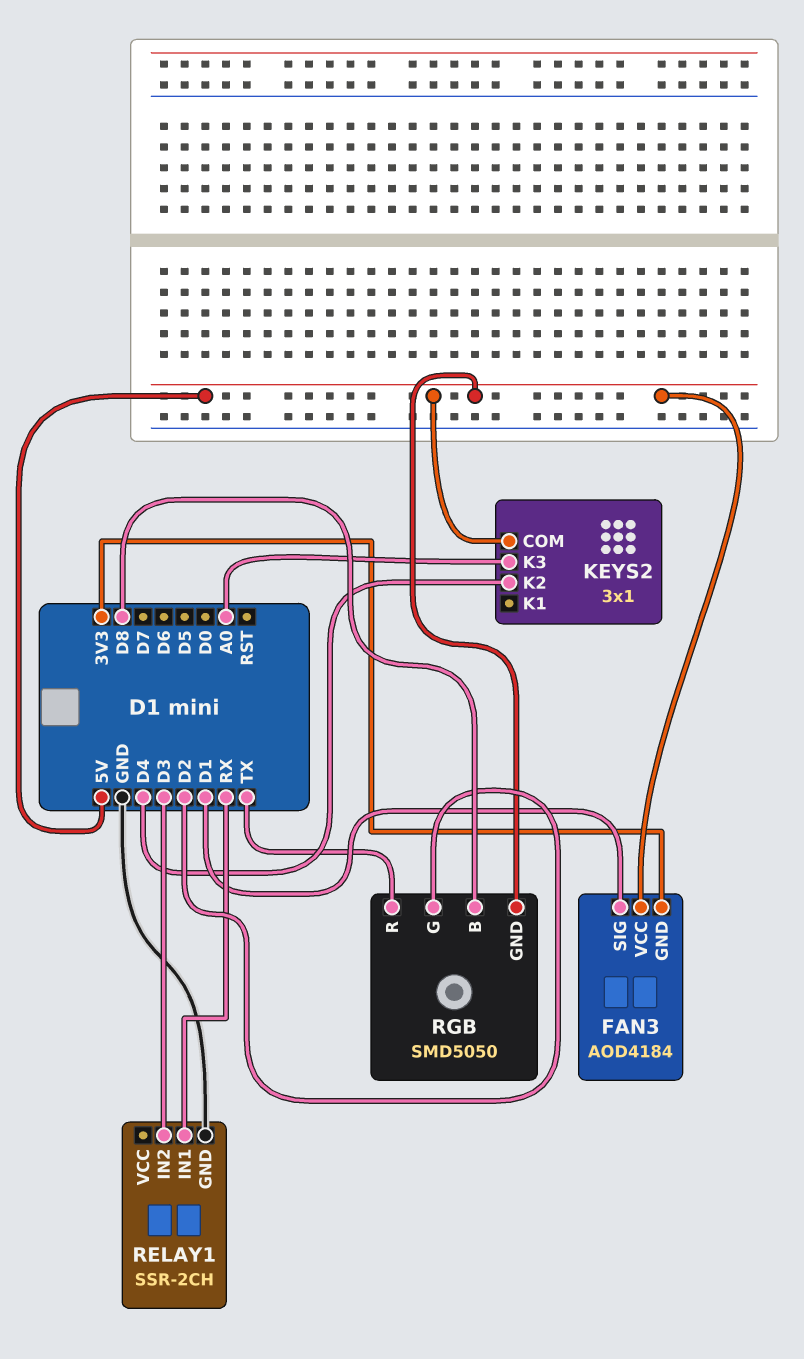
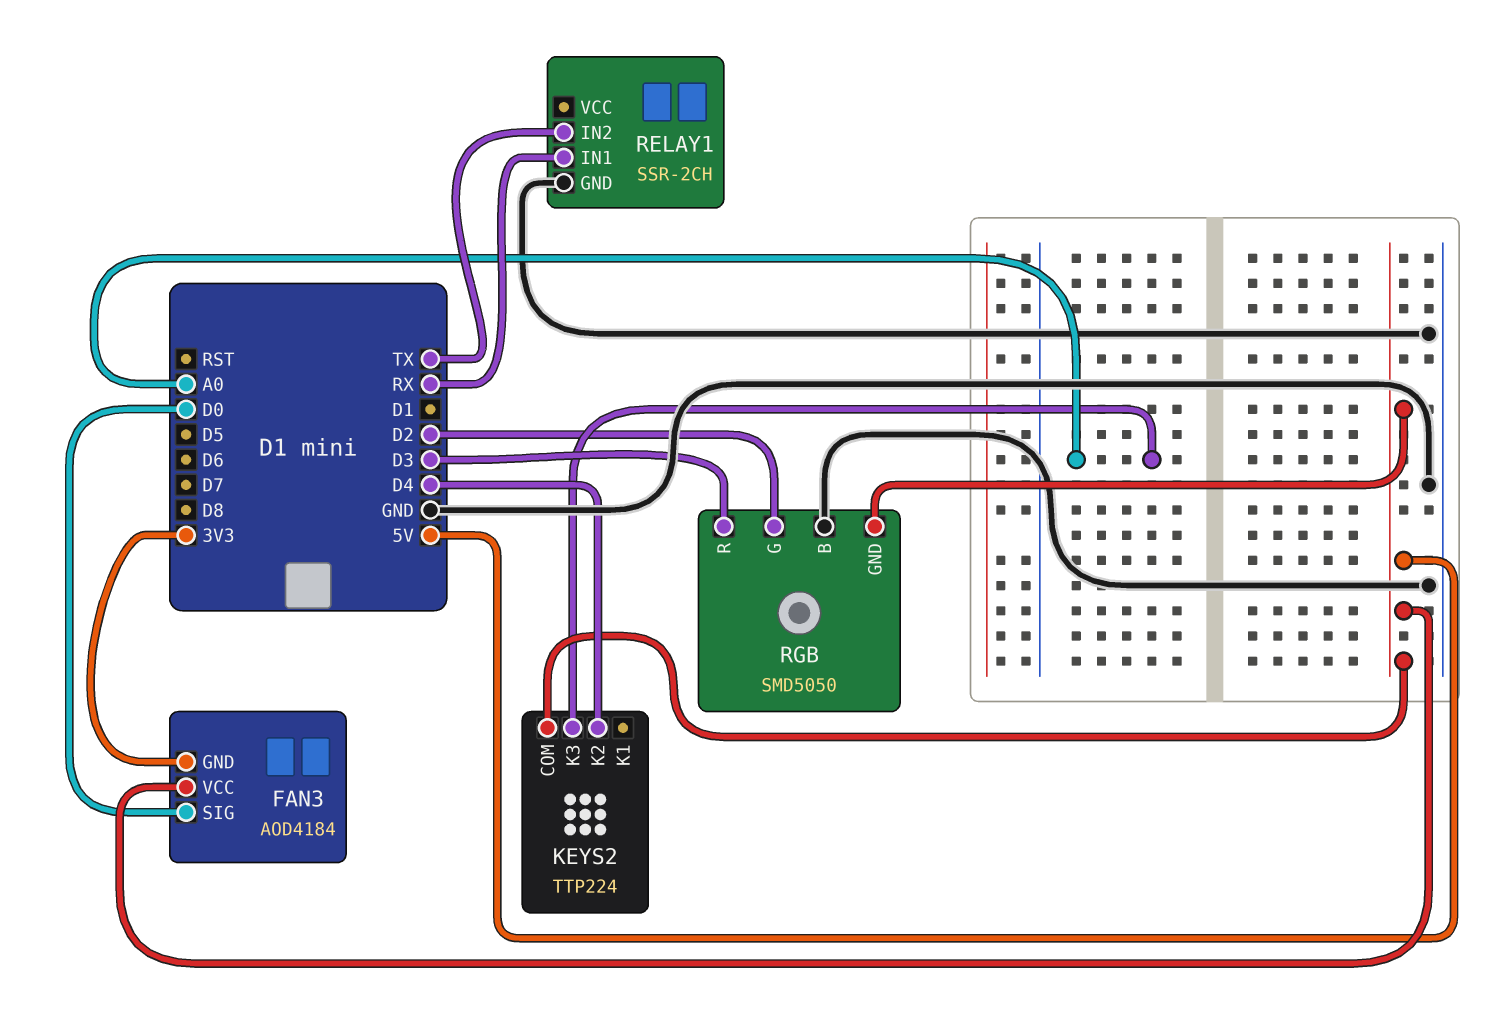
FAN3 pin SIG: D1 -> D0
KEYS2: 3x1 -> TTP224
RELAY1 pin IN2: D3 -> TX
RGB pin B: D8 -> GND
RGB pin R: TX -> D3

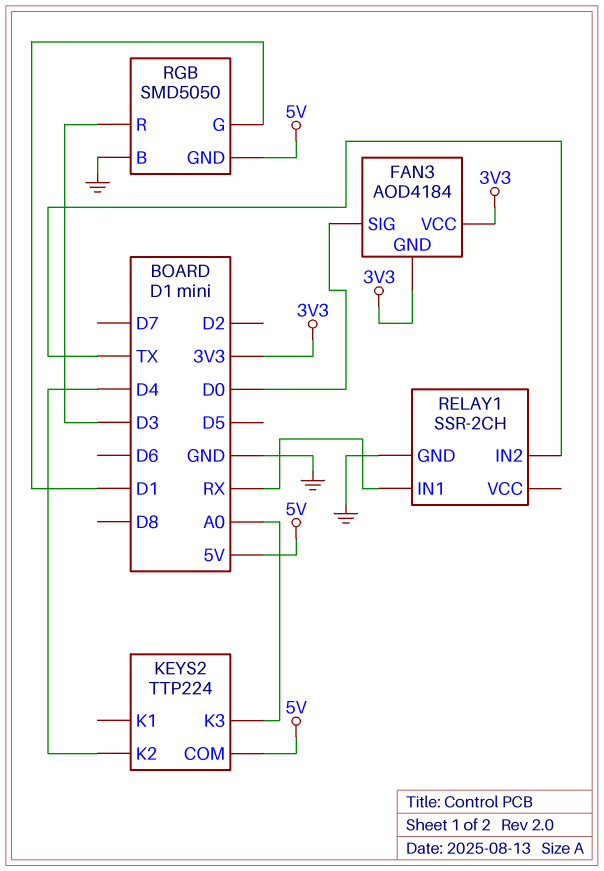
FAN3 pin VCC: 5V -> 3V3
RGB pin G: D2 -> D1

